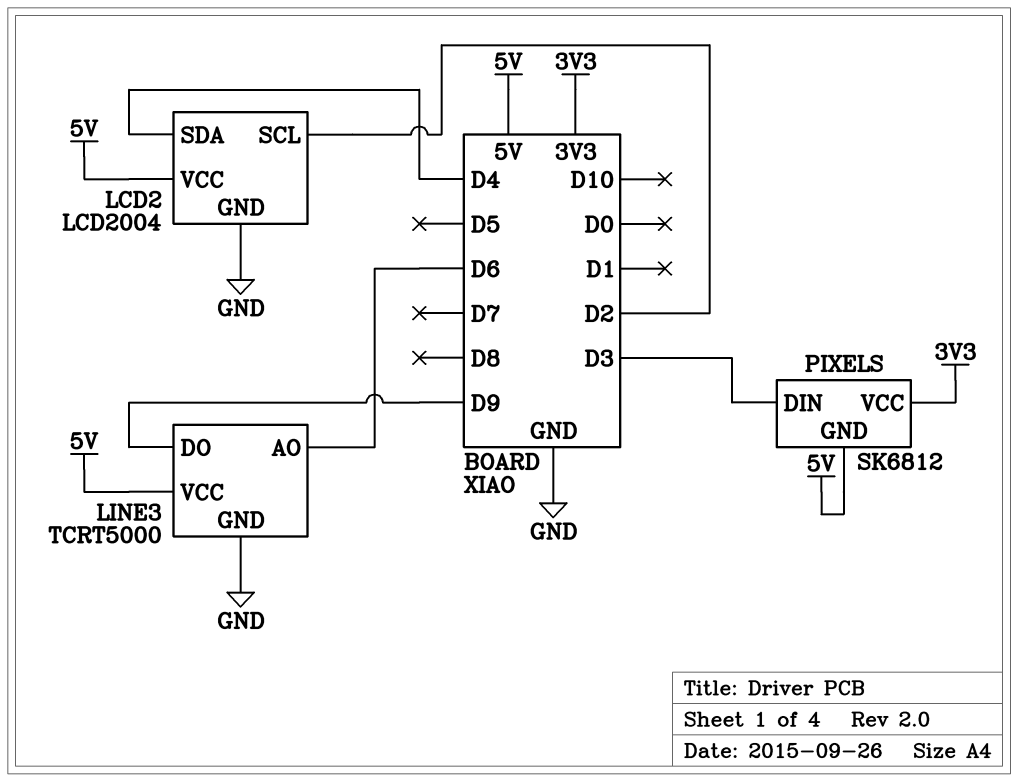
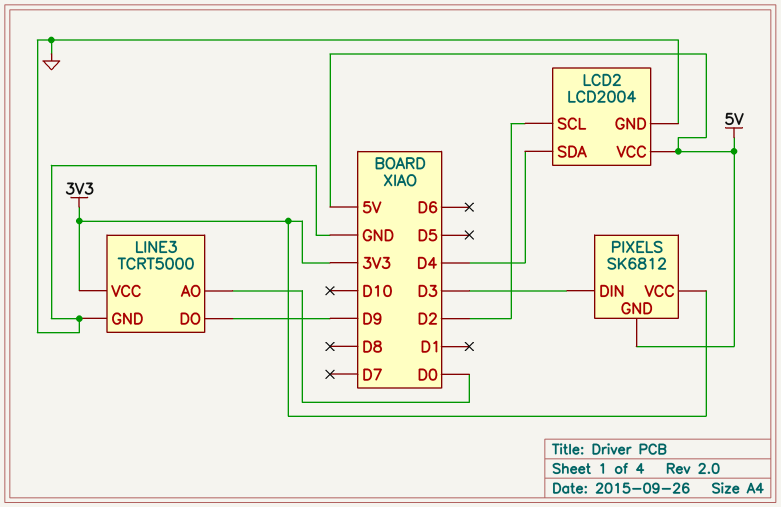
LINE3 pin AO: D6 -> D0
LINE3 pin VCC: 5V -> 3V3

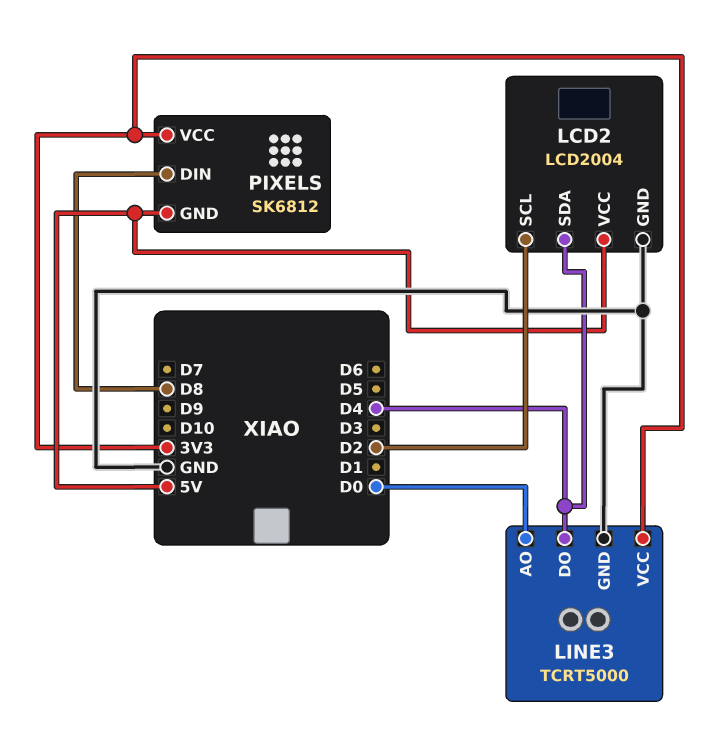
LINE3 pin DO: D9 -> D4
PIXELS pin DIN: D3 -> D8

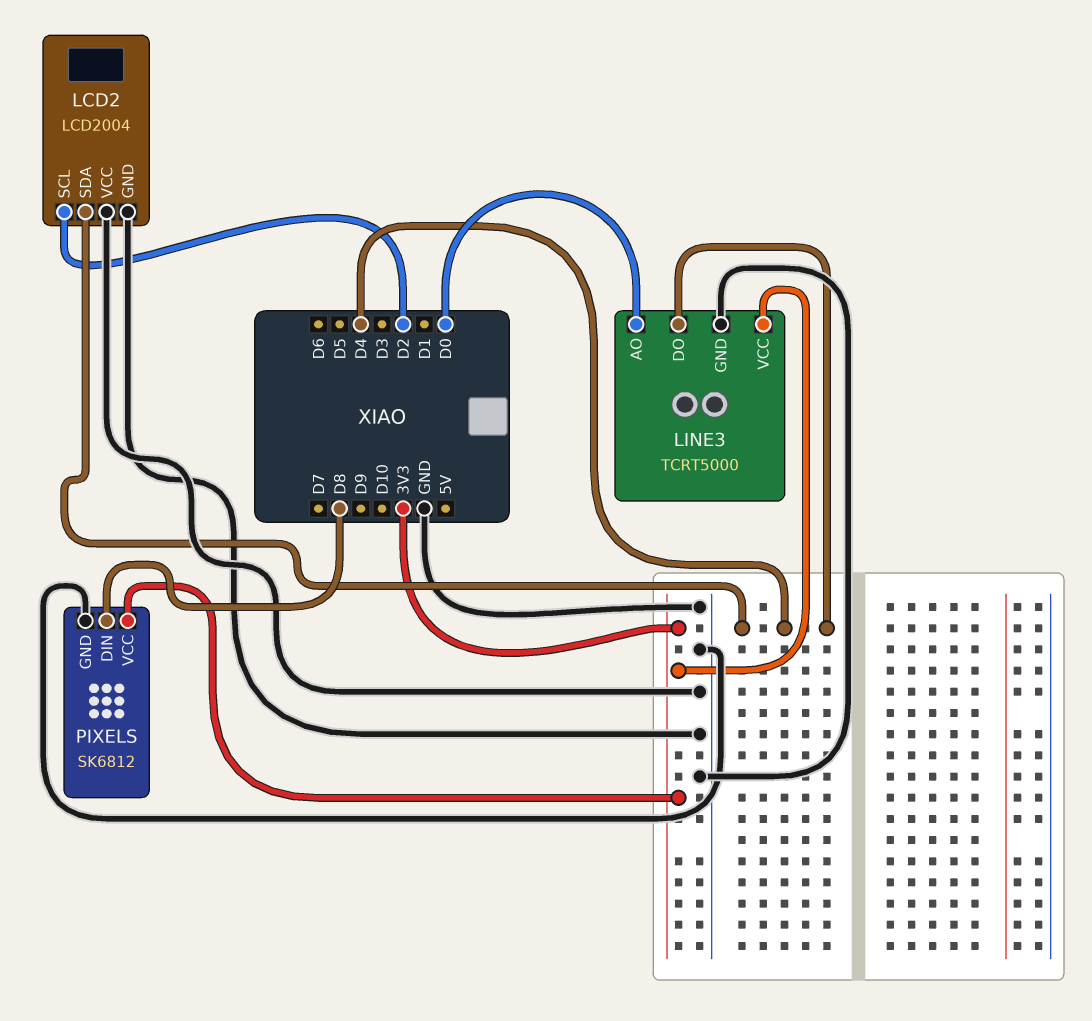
LCD2 pin VCC: 5V -> GND
PIXELS pin GND: 5V -> GND

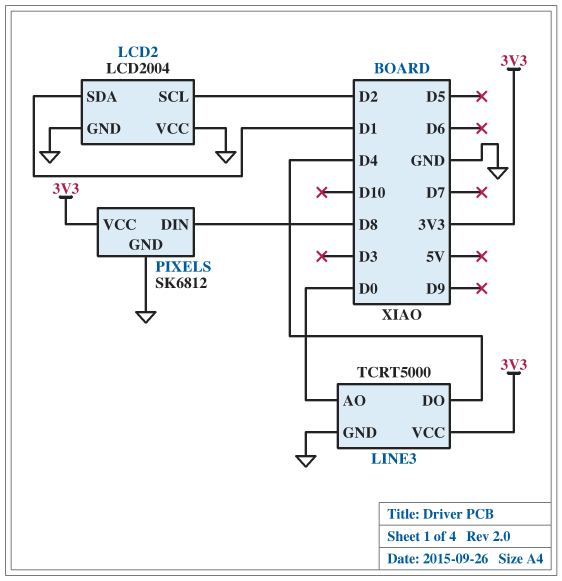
LCD2 pin SDA: D4 -> D1

